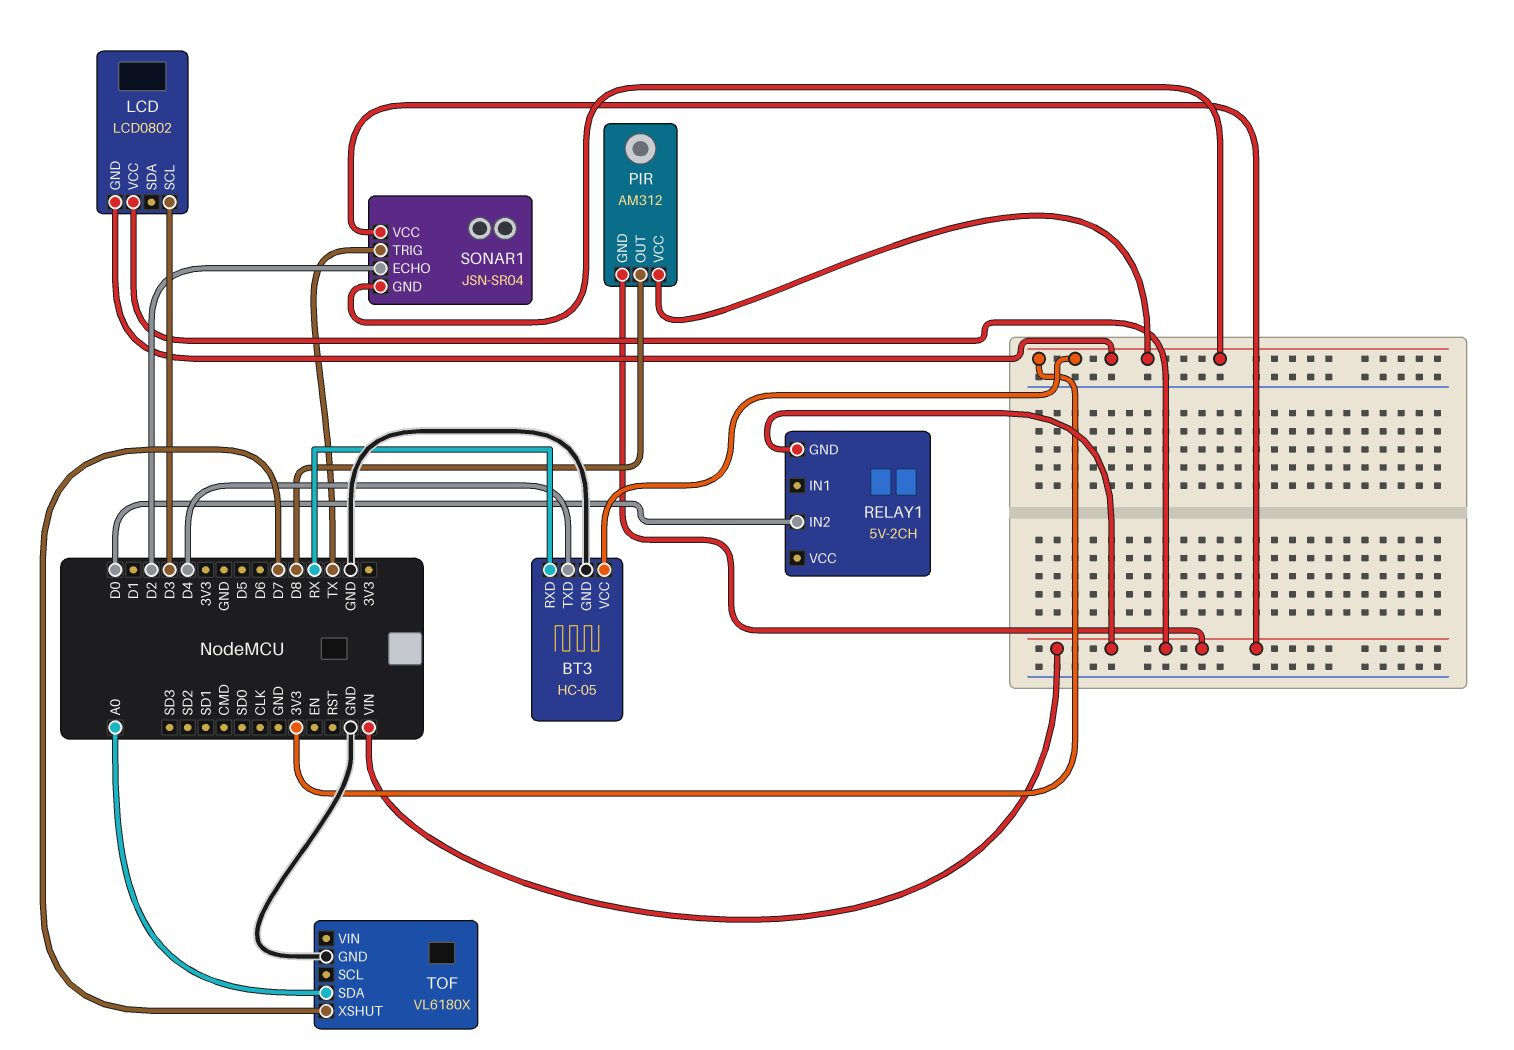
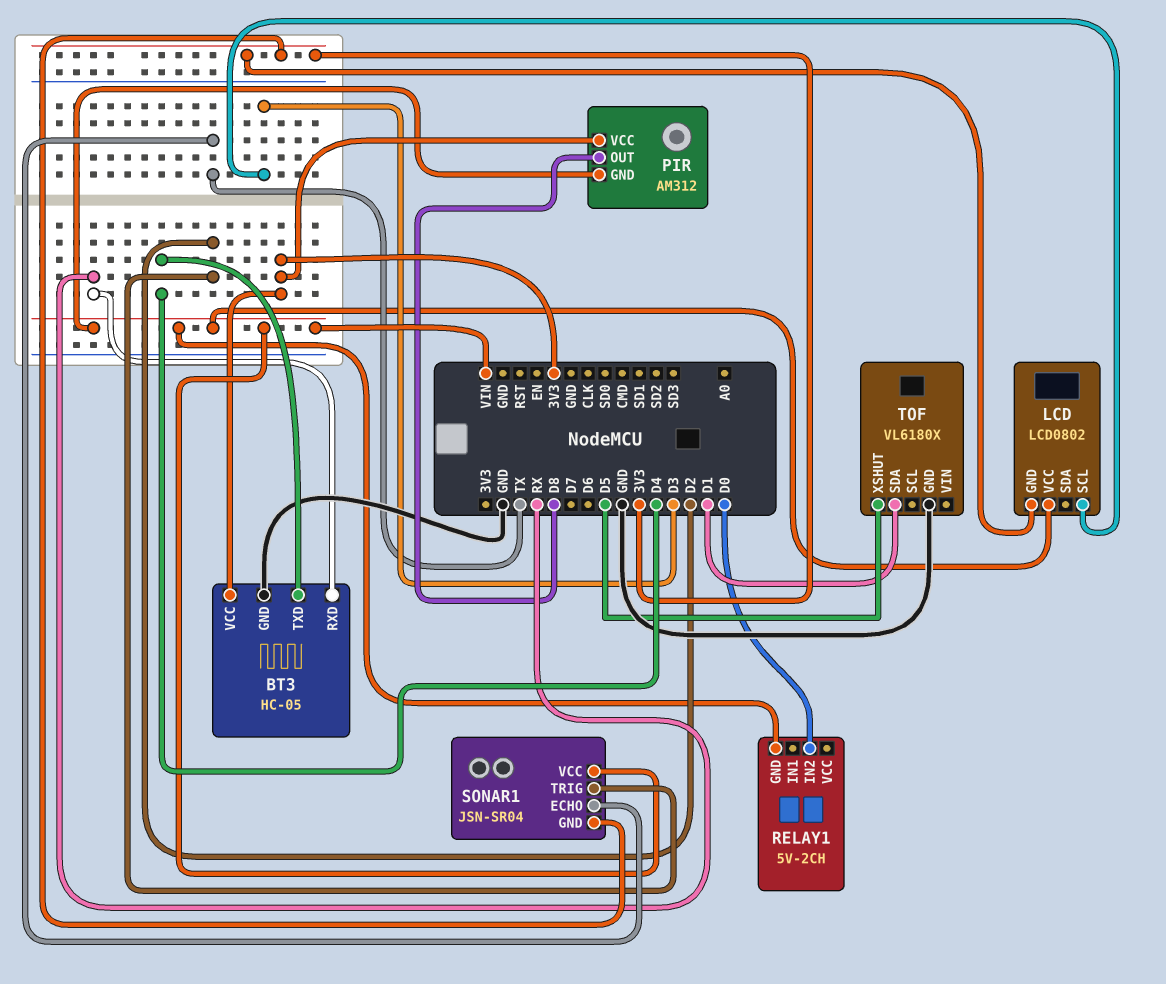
SONAR1 pin ECHO: D2 -> TX
SONAR1 pin TRIG: TX -> D2
TOF pin SDA: A0 -> D1
TOF pin XSHUT: D7 -> D5

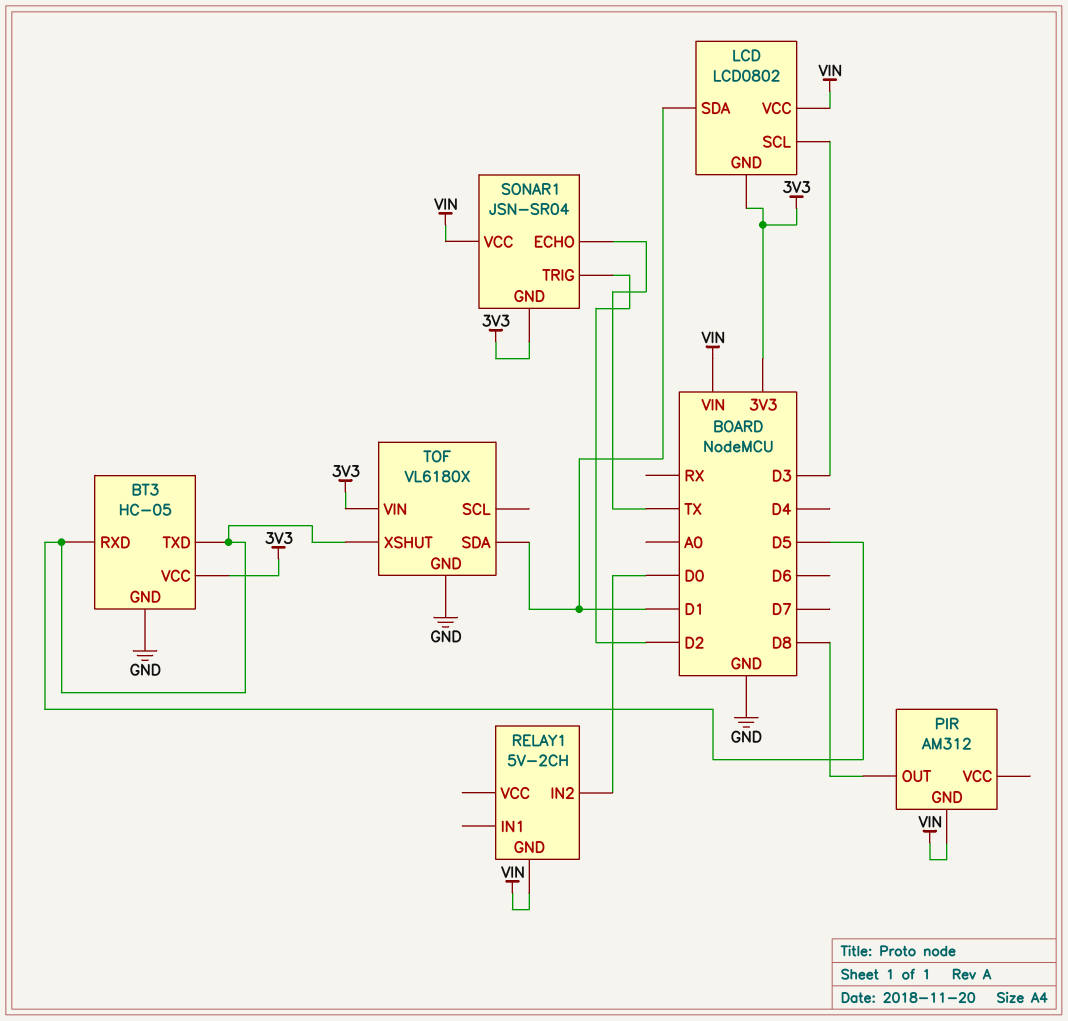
BT3 pin RXD: RX -> D5
BT3 pin TXD: D4 -> D5
LCD pin SDA: none -> D1
PIR pin VCC: 3V3 -> none
TOF pin VIN: none -> 3V3

